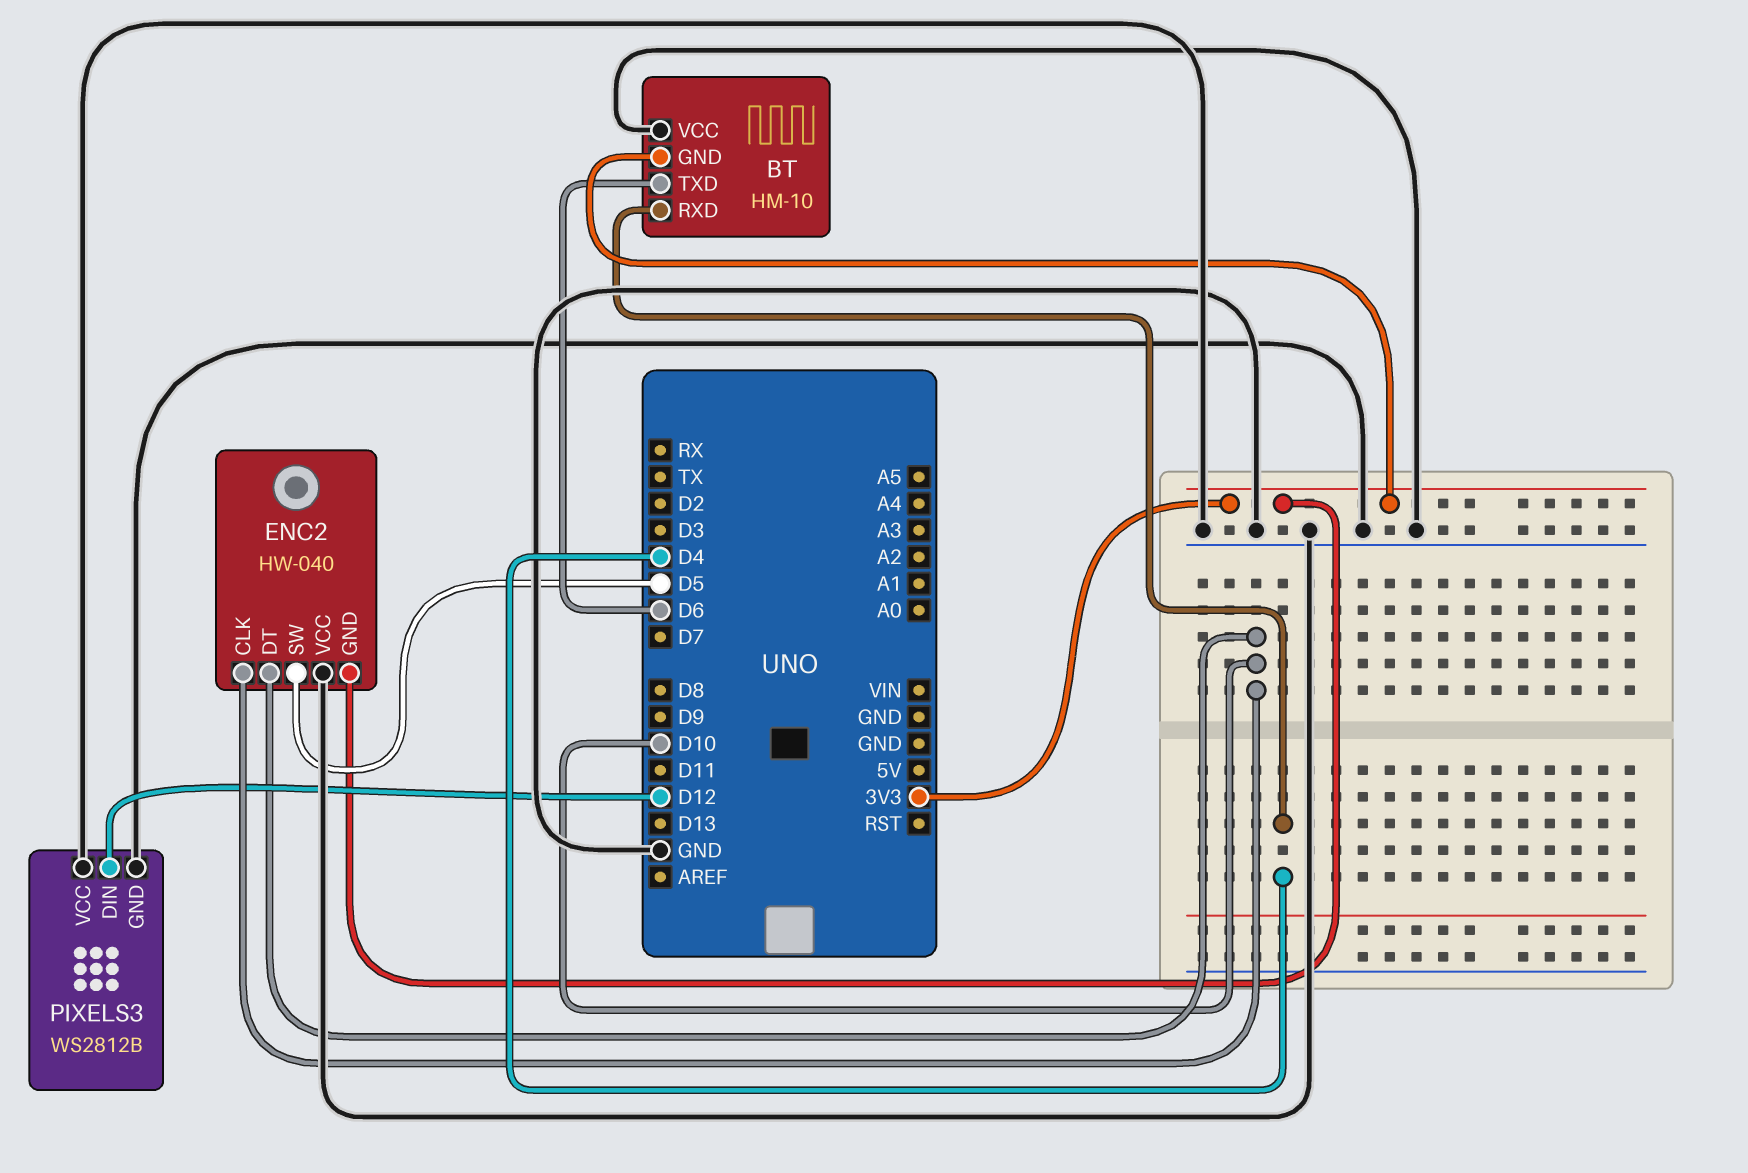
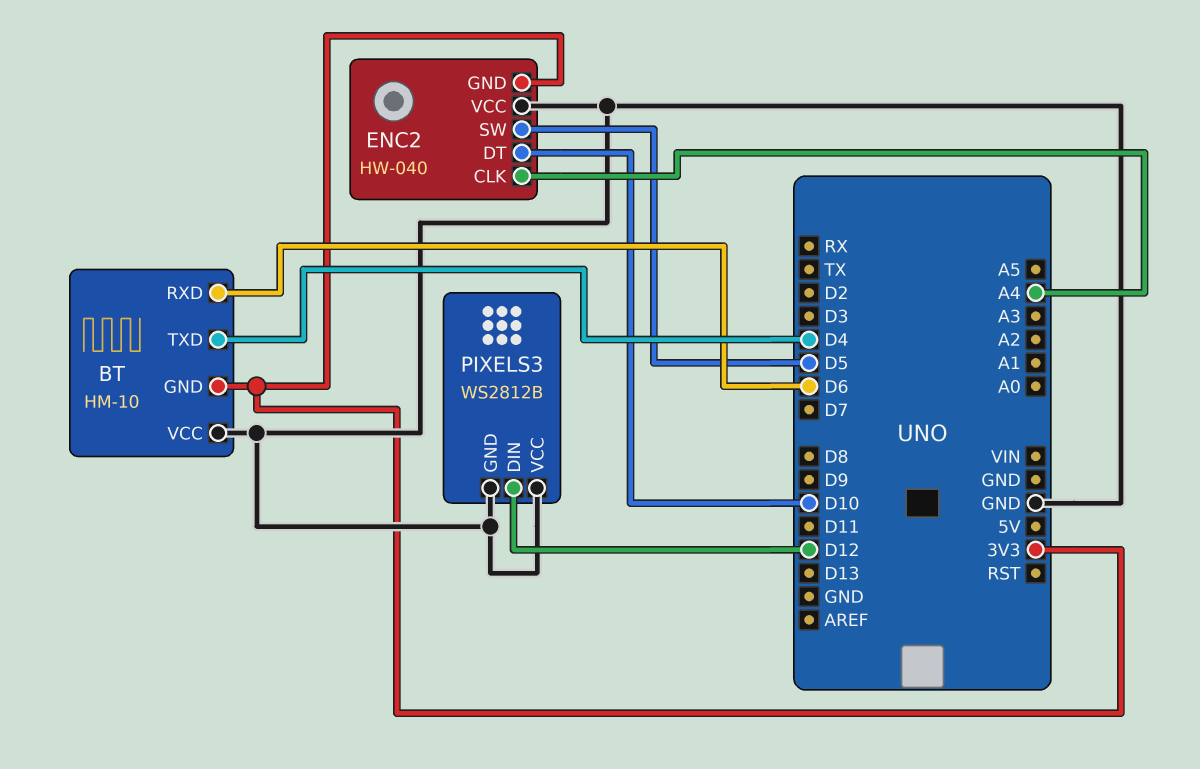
BT pin RXD: D4 -> D6
BT pin TXD: D6 -> D4
ENC2 pin CLK: D10 -> A4

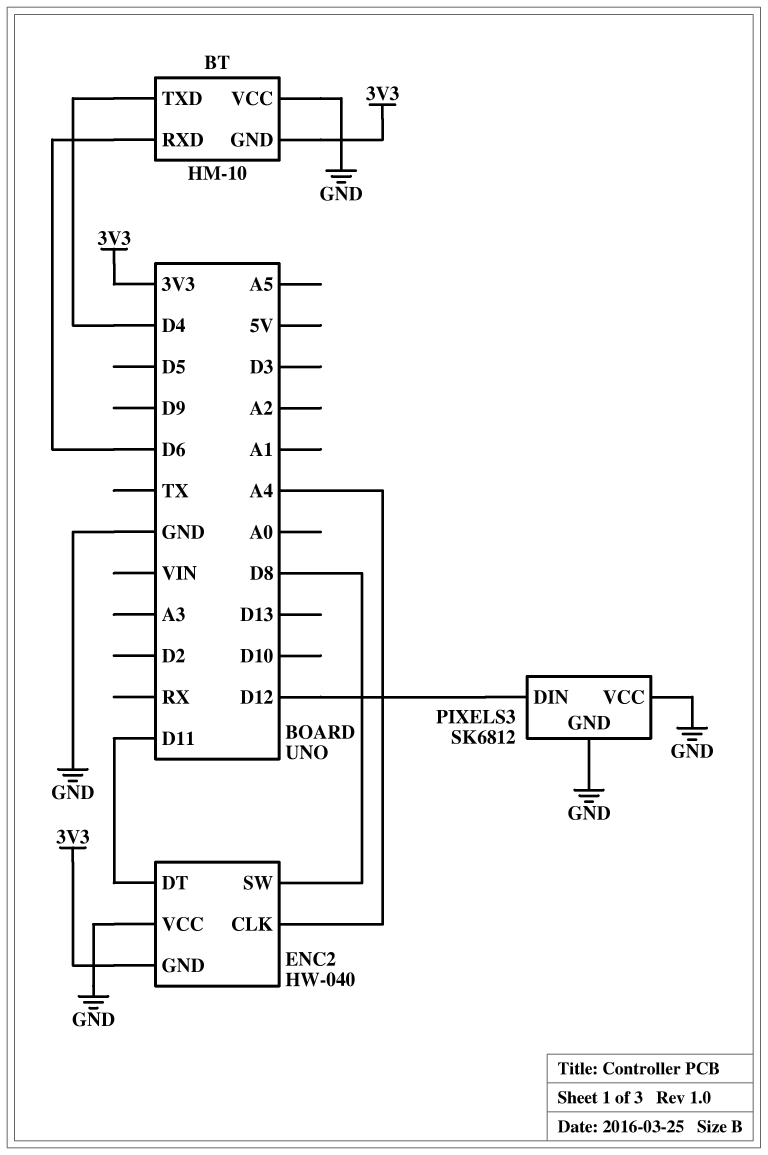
ENC2 pin DT: D10 -> D11
ENC2 pin SW: D5 -> D8
PIXELS3: WS2812B -> SK6812

